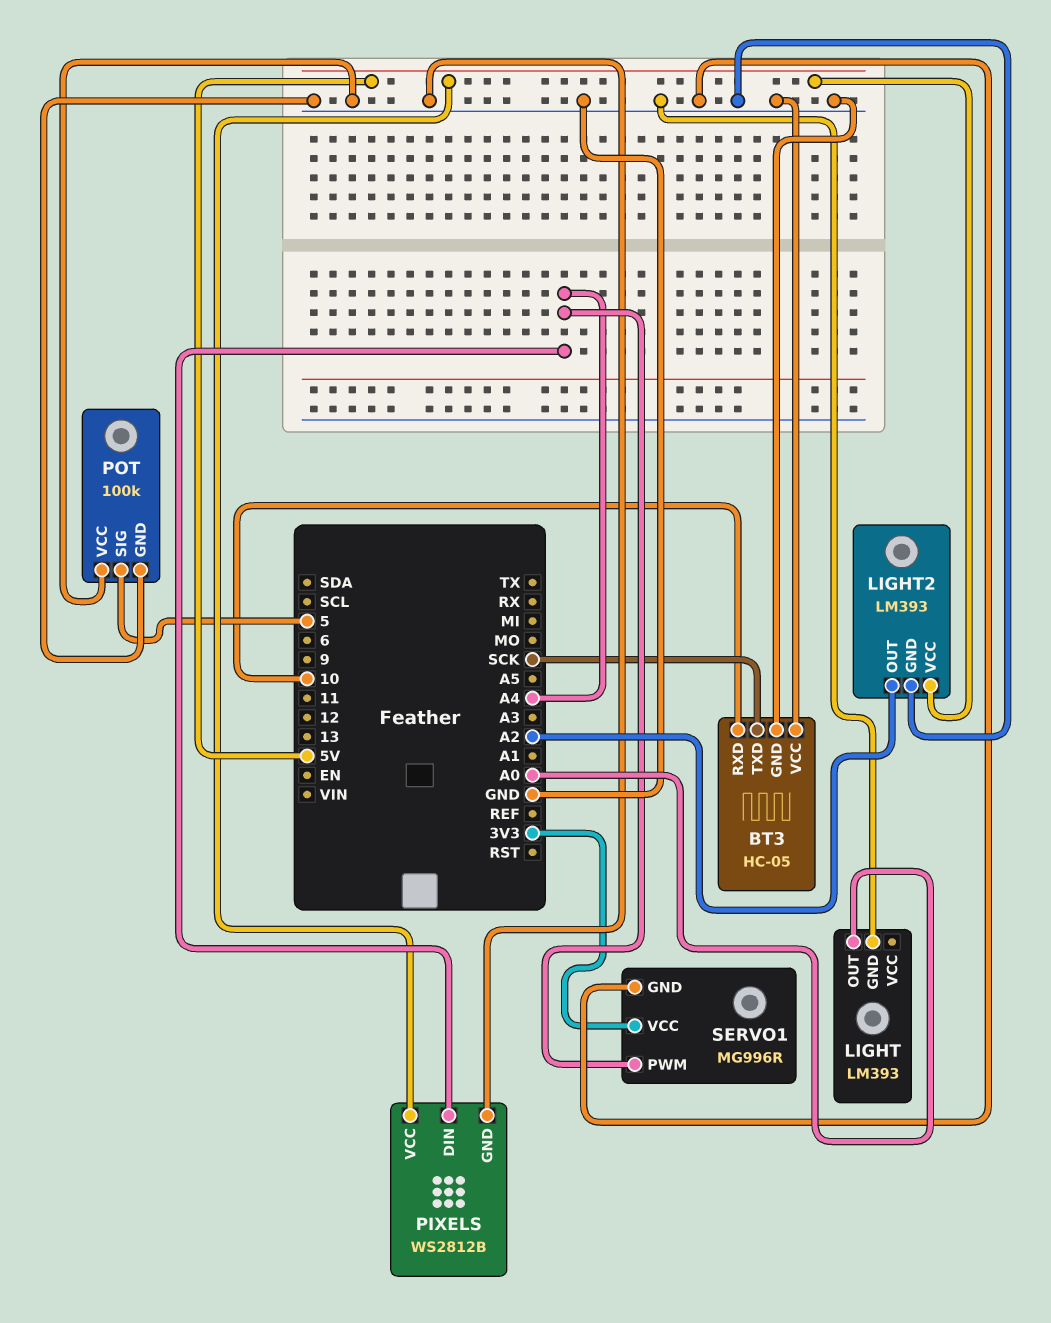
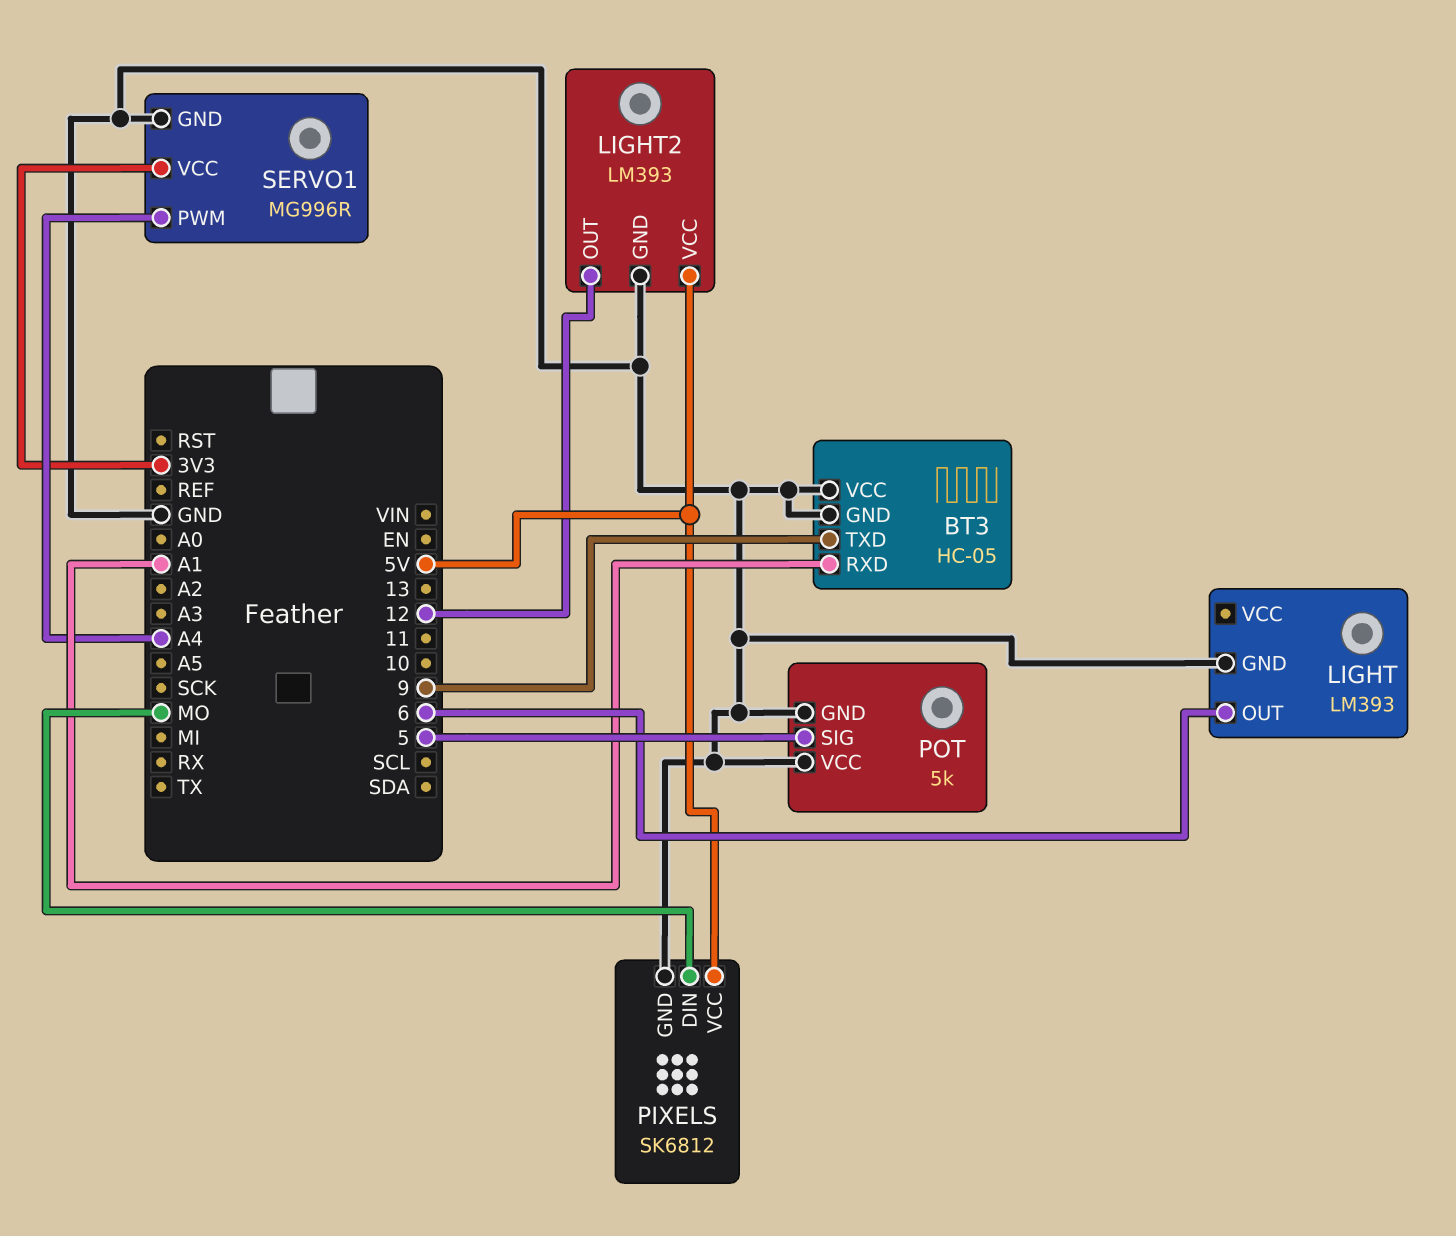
BT3 pin RXD: 10 -> A1
BT3 pin TXD: SCK -> 9
LIGHT pin OUT: A0 -> 6
LIGHT2 pin OUT: A2 -> 12
PIXELS: WS2812B -> SK6812
PIXELS pin DIN: A4 -> MO
POT: 100k -> 5k

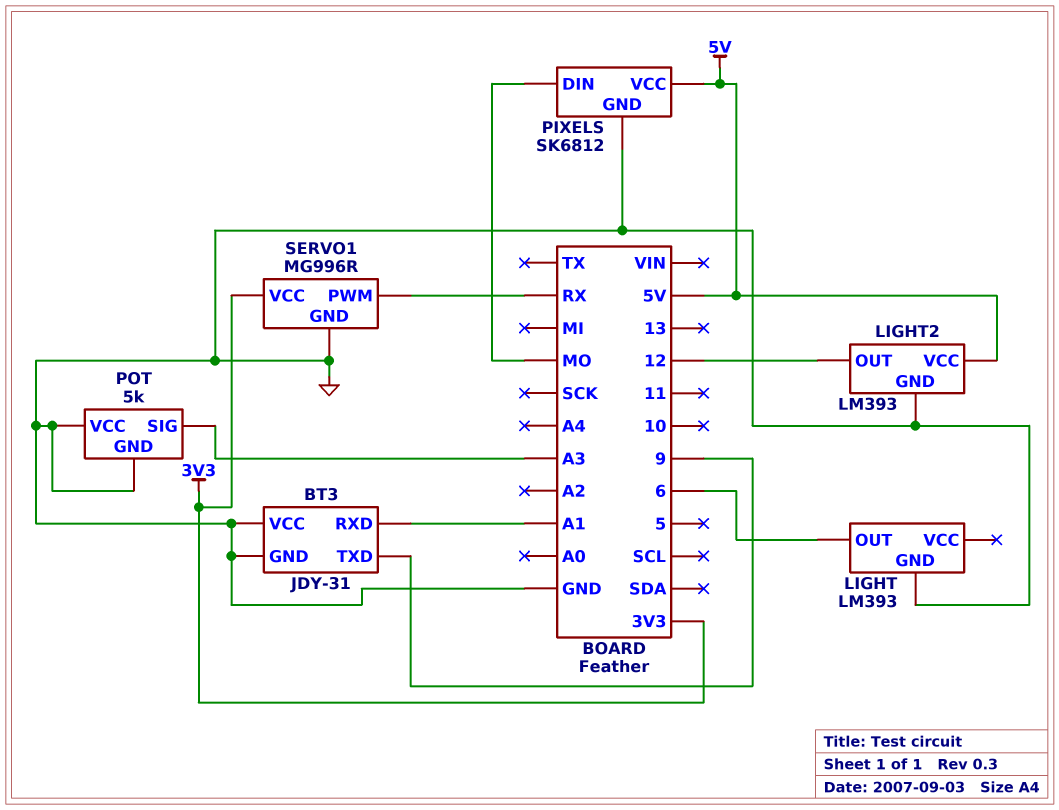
BT3: HC-05 -> JDY-31
POT pin SIG: 5 -> A3
SERVO1 pin PWM: A4 -> RX

